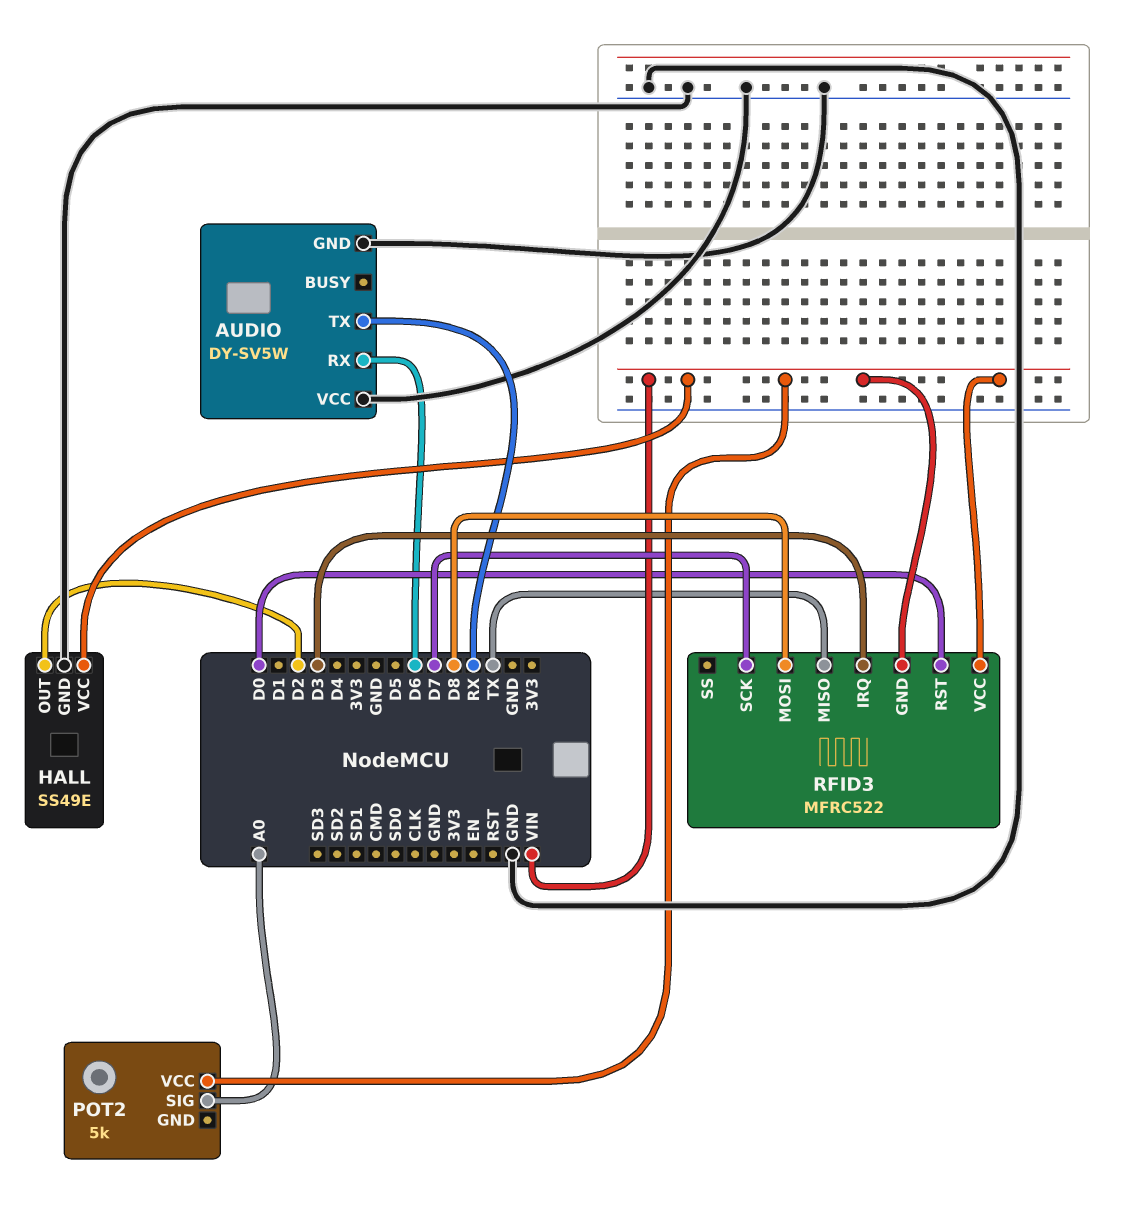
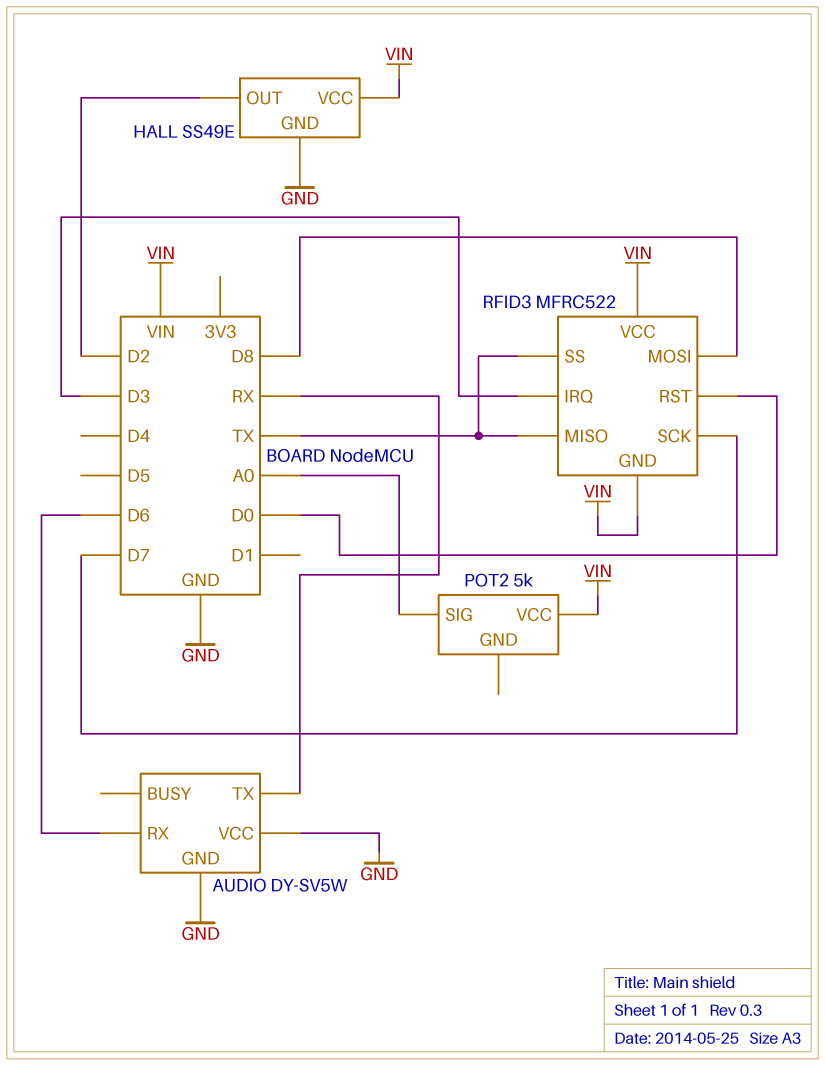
RFID3 pin SS: none -> TX

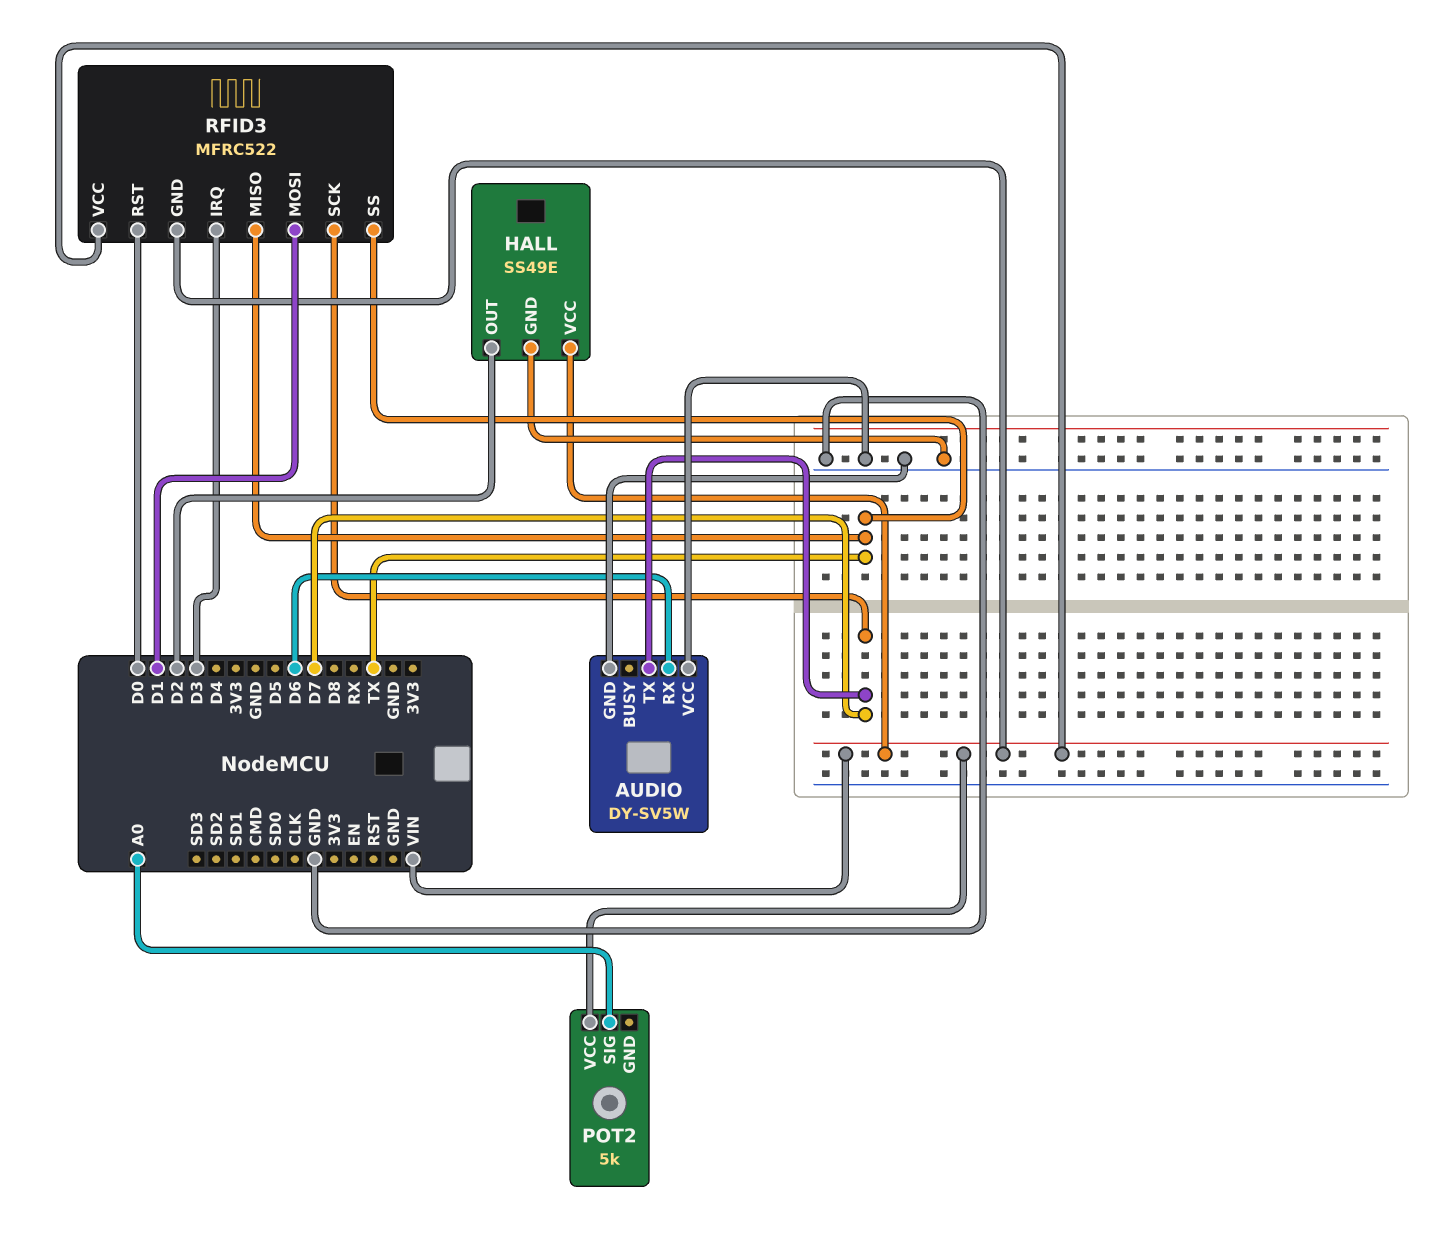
AUDIO pin TX: RX -> D7
RFID3 pin MOSI: D8 -> D1

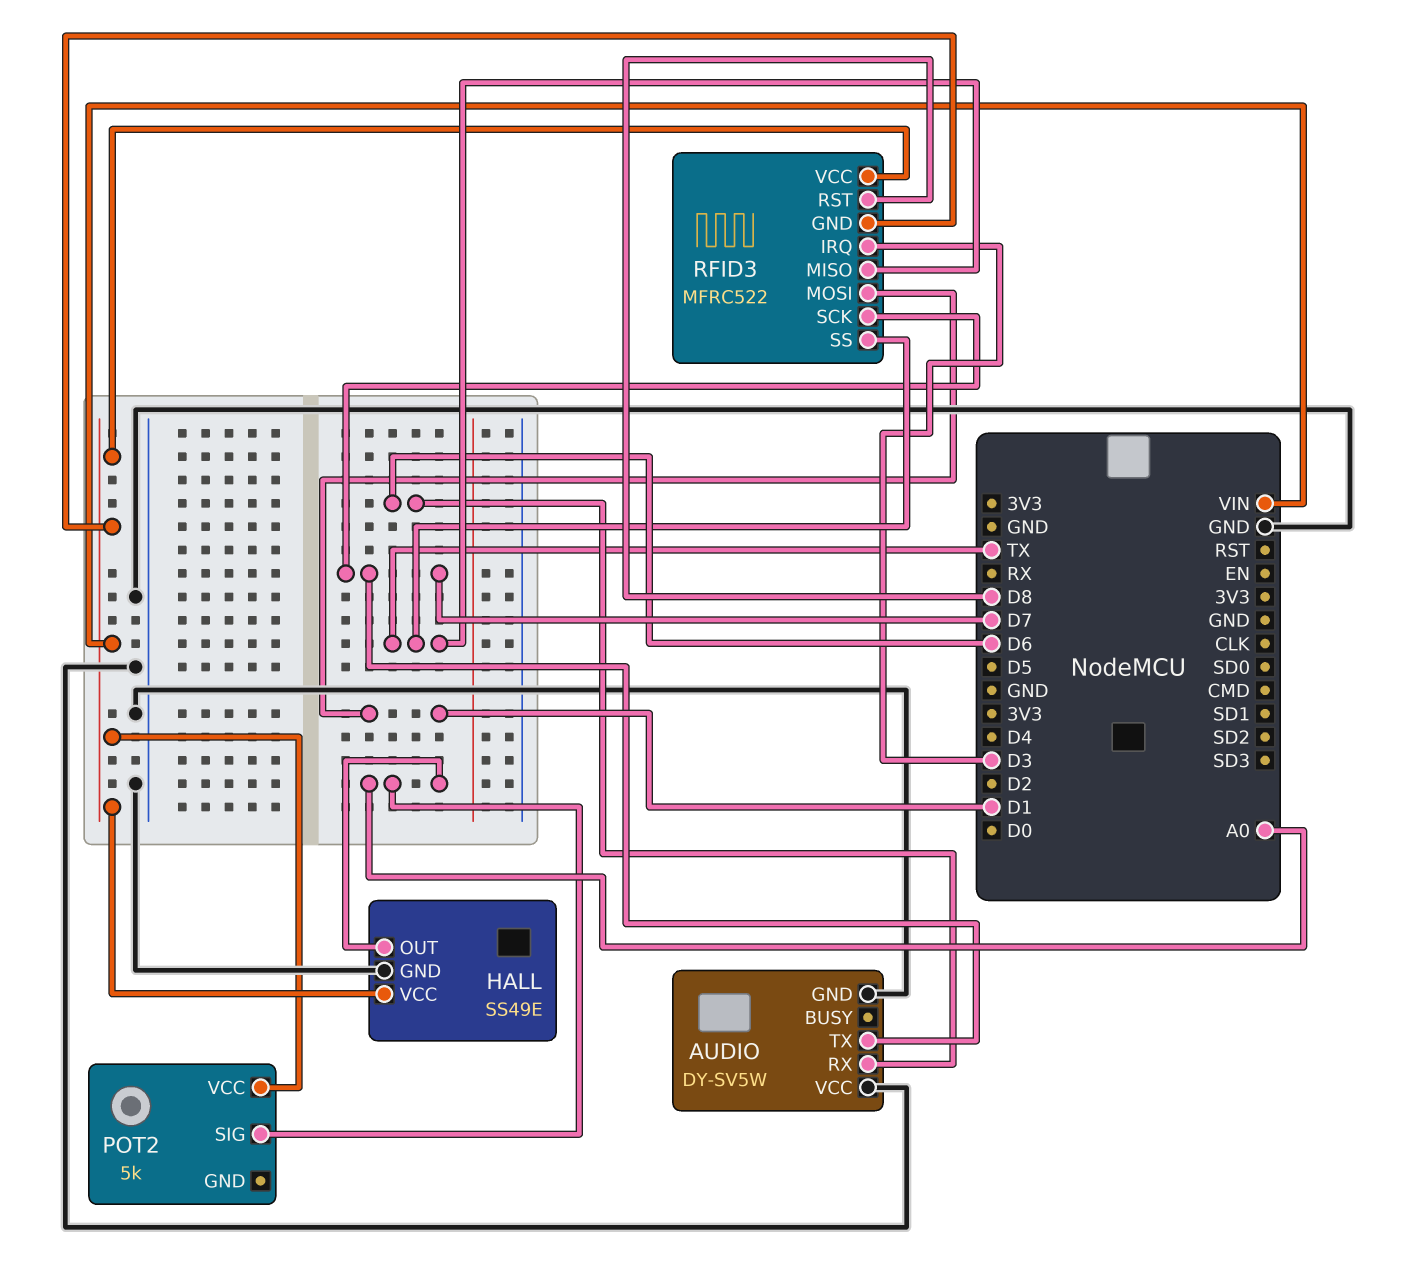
HALL pin OUT: D2 -> A0
RFID3 pin RST: D0 -> D8

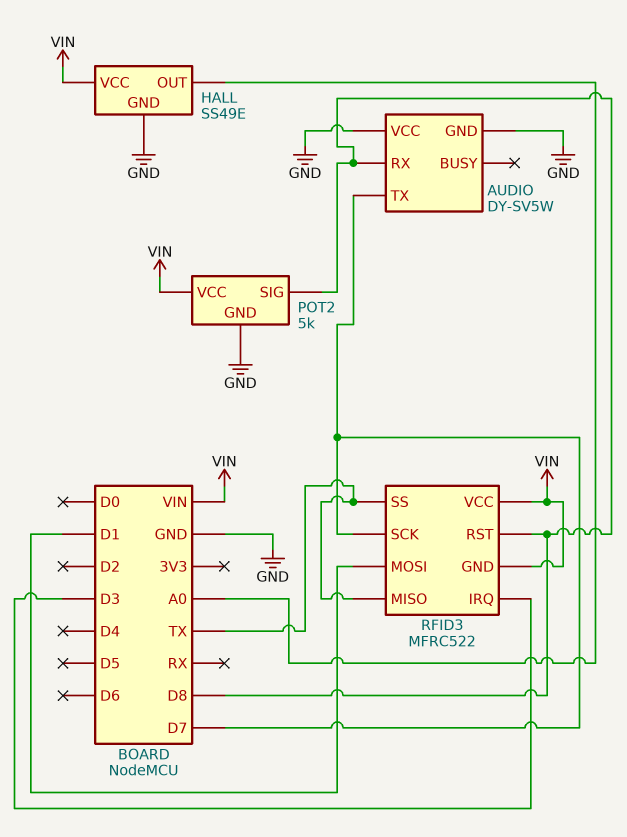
AUDIO pin RX: D6 -> D8
POT2 pin GND: none -> GND
POT2 pin SIG: A0 -> D8

